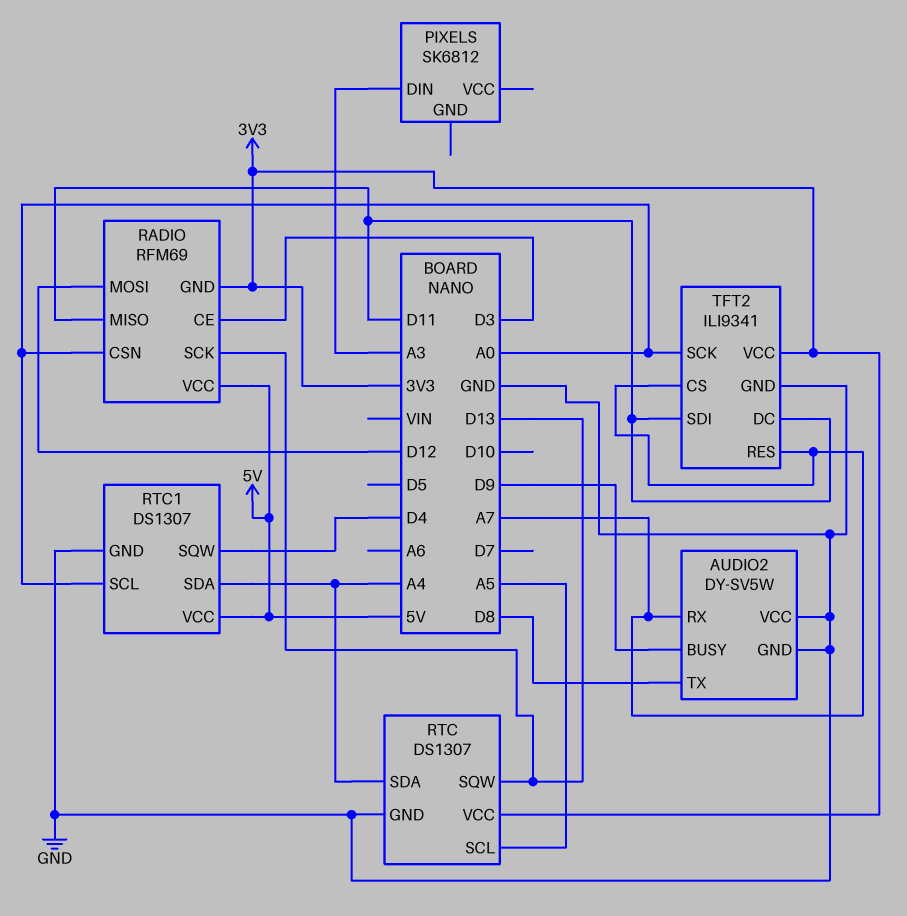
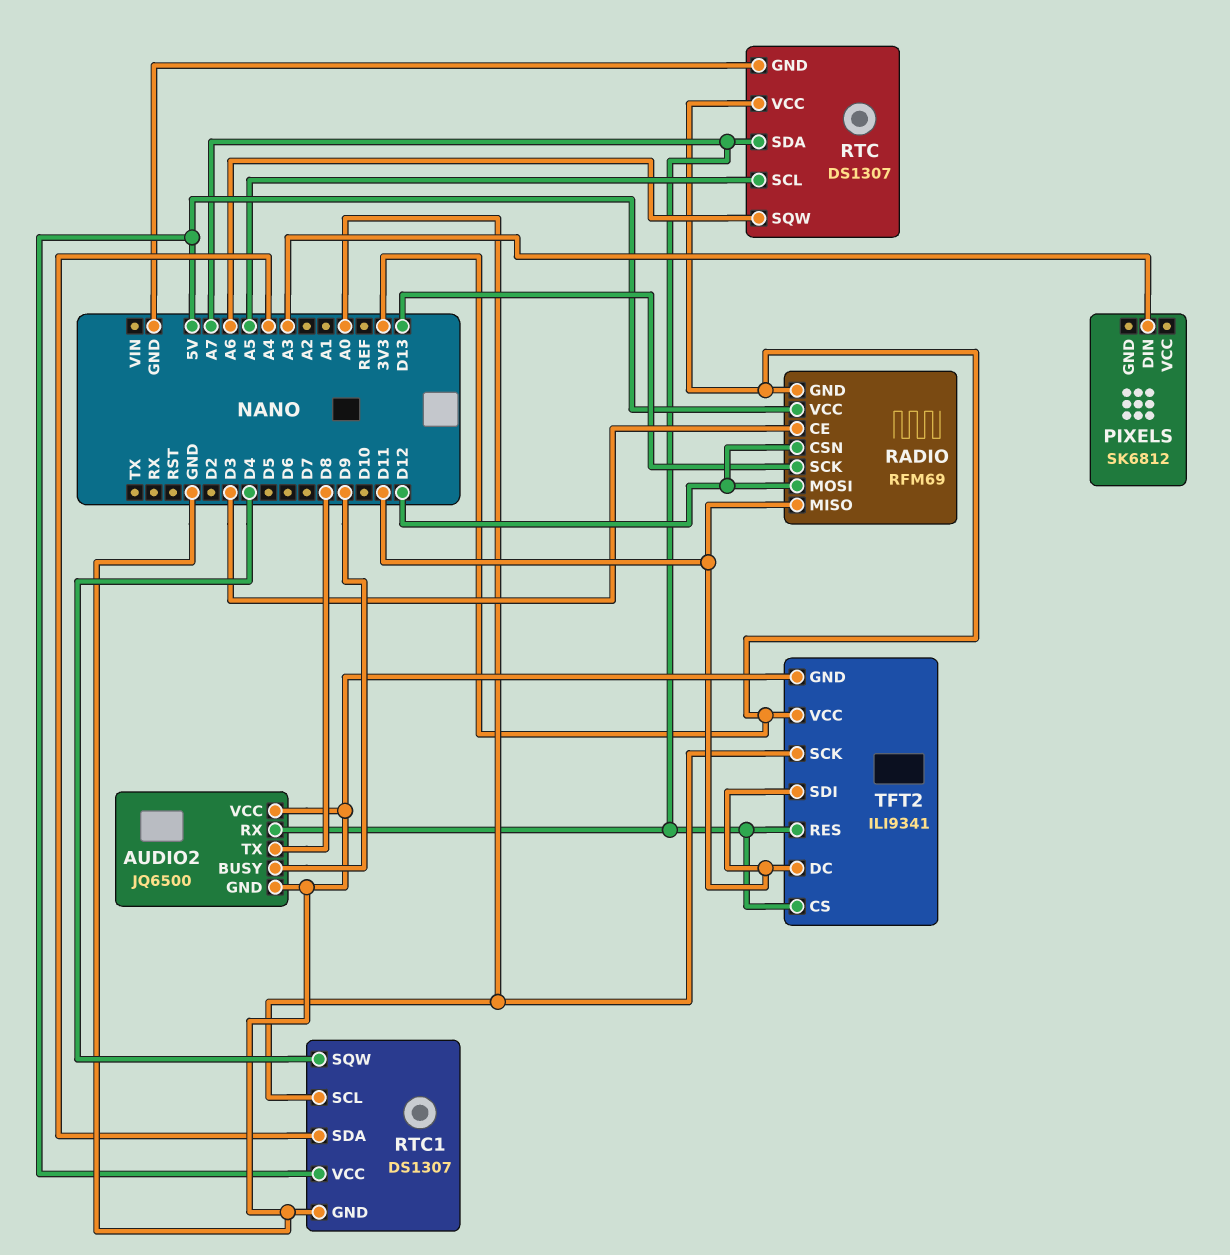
AUDIO2: DY-SV5W -> JQ6500
RADIO pin CSN: A0 -> D12
RTC pin SDA: A4 -> A7
RTC pin SQW: D13 -> A6

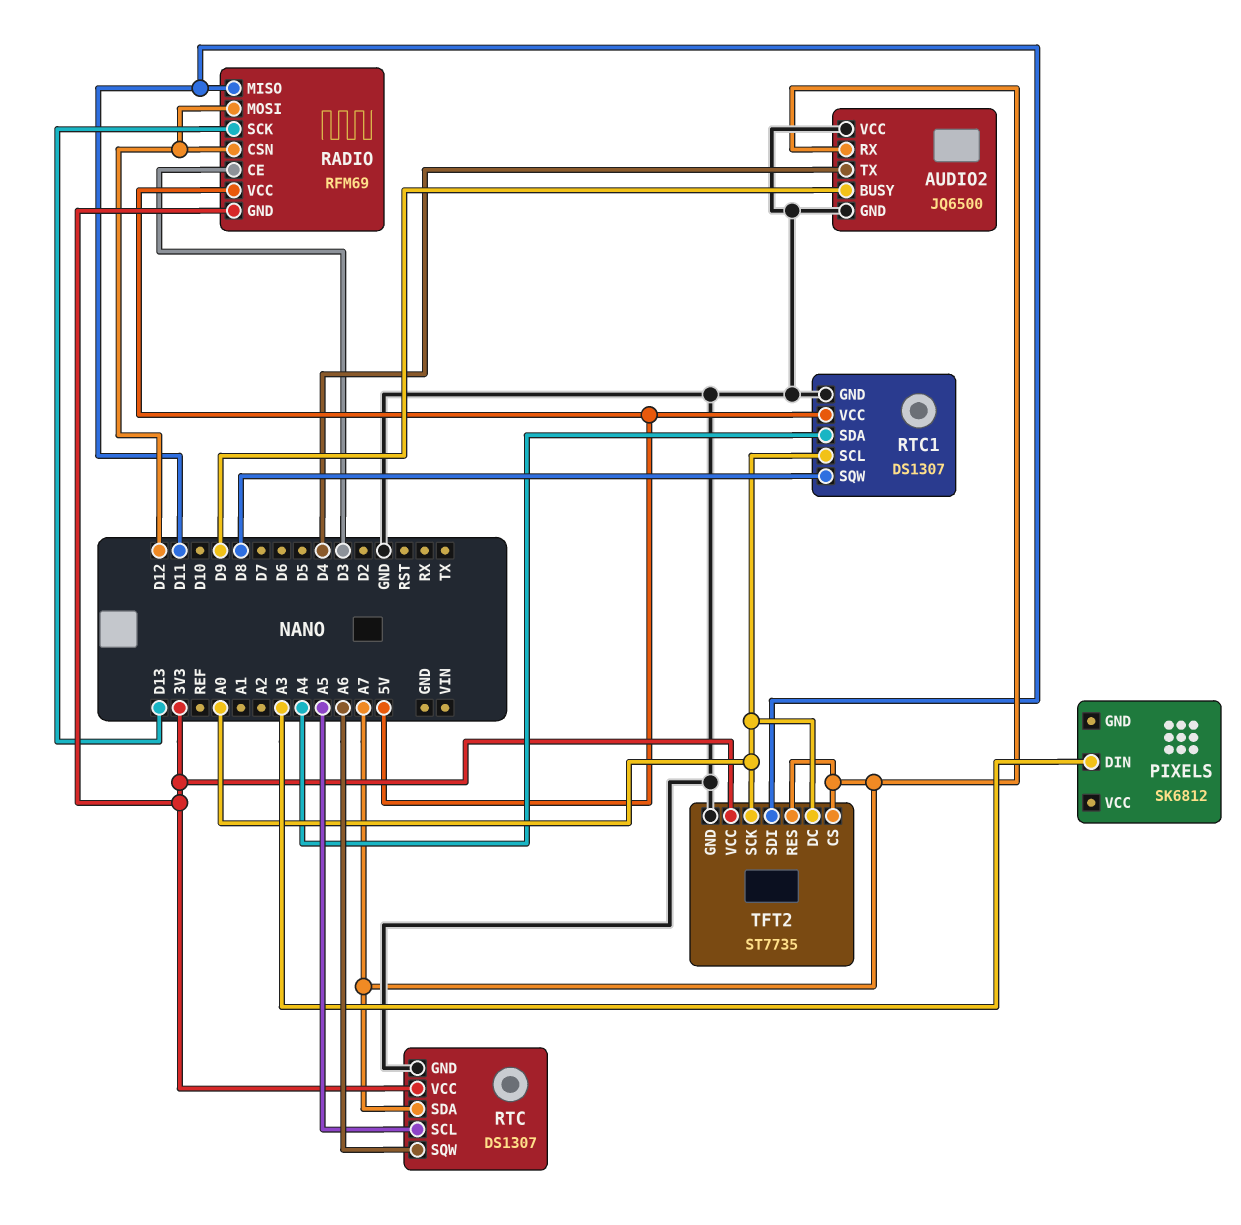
AUDIO2 pin TX: D8 -> D4
RTC1 pin SQW: D4 -> D8
TFT2: ILI9341 -> ST7735
TFT2 pin DC: D11 -> A0

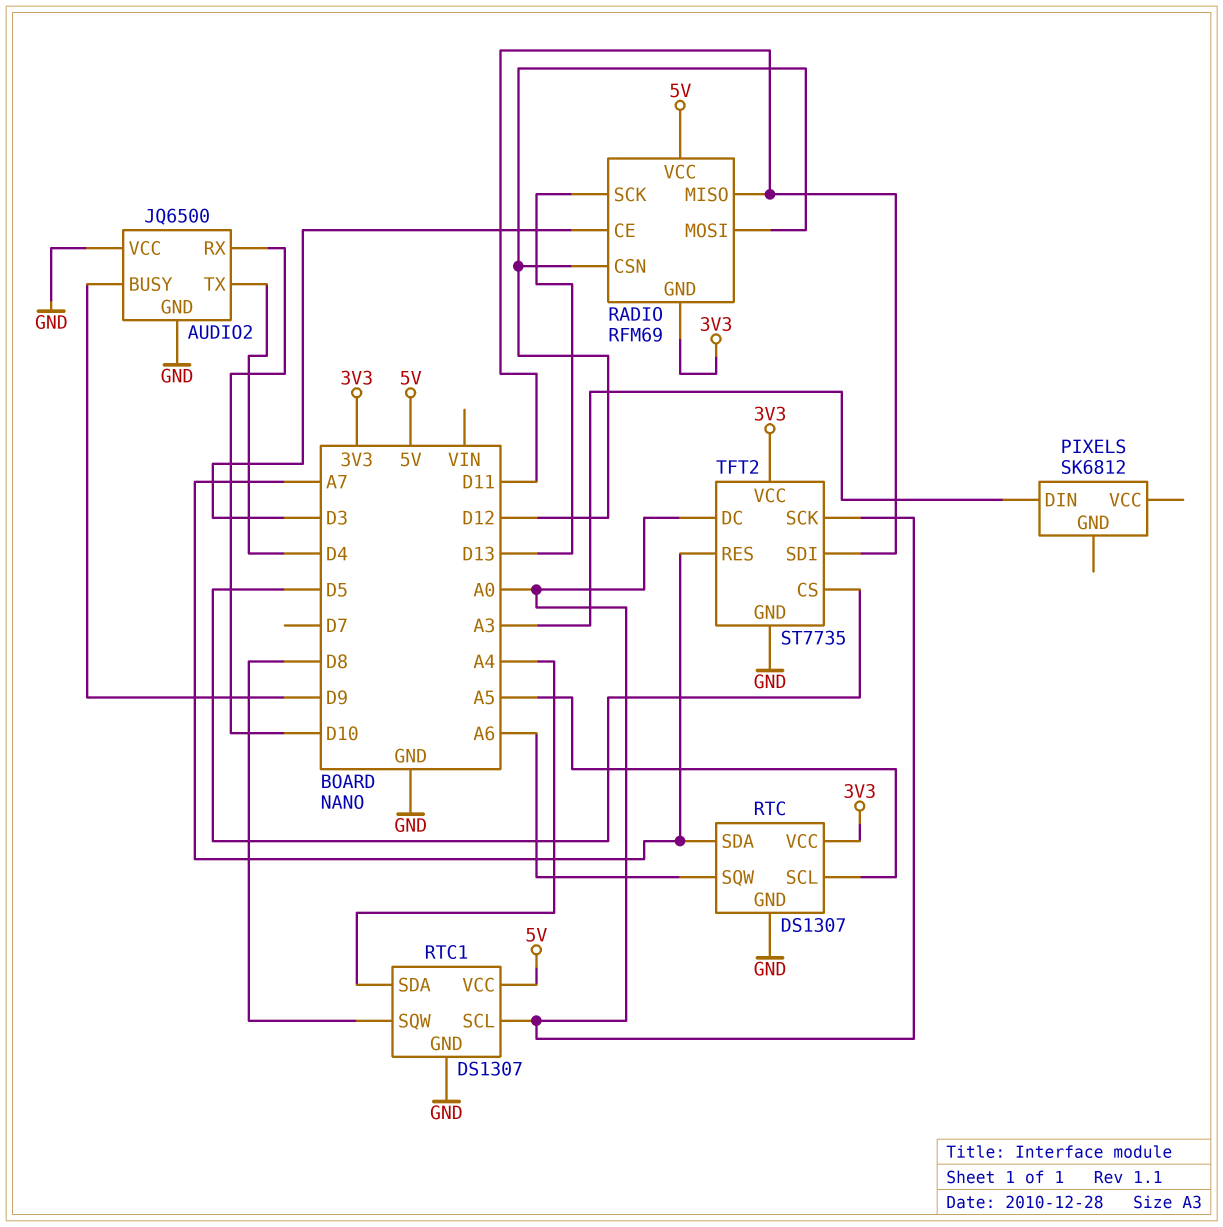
AUDIO2 pin RX: A7 -> D10
TFT2 pin CS: A7 -> D5

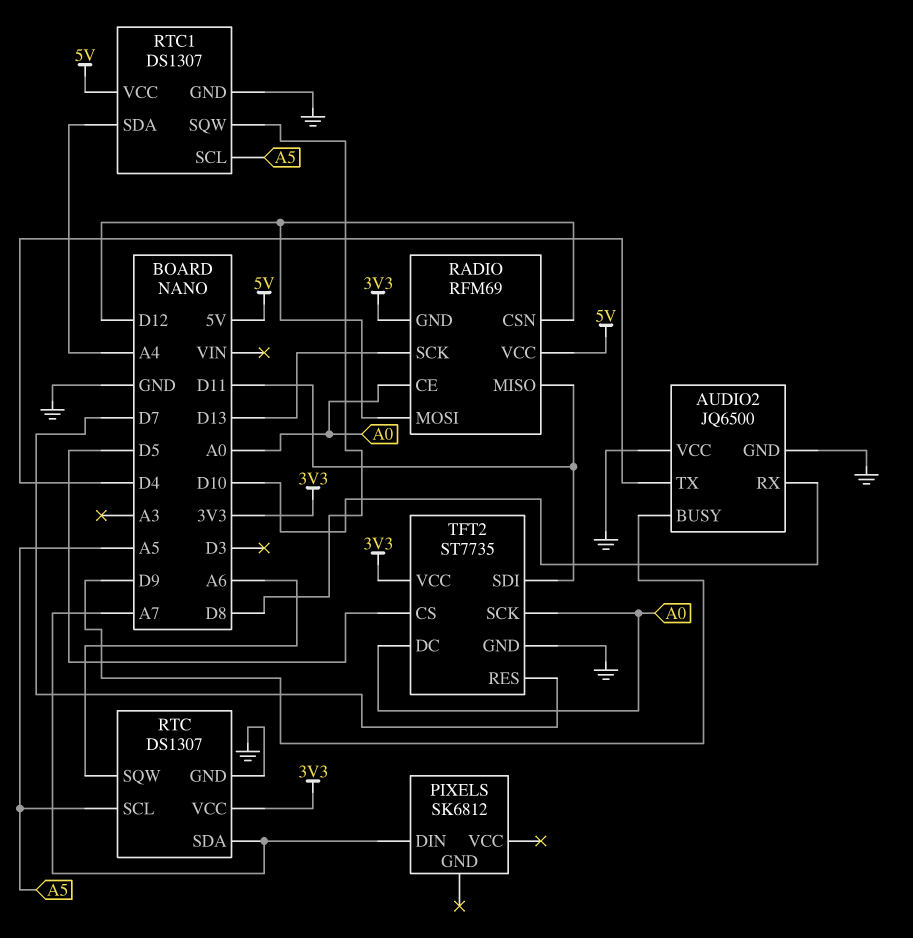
PIXELS pin DIN: A3 -> A7
RADIO pin CE: D3 -> A0
RTC1 pin SCL: A0 -> A5
TFT2 pin RES: A7 -> D7

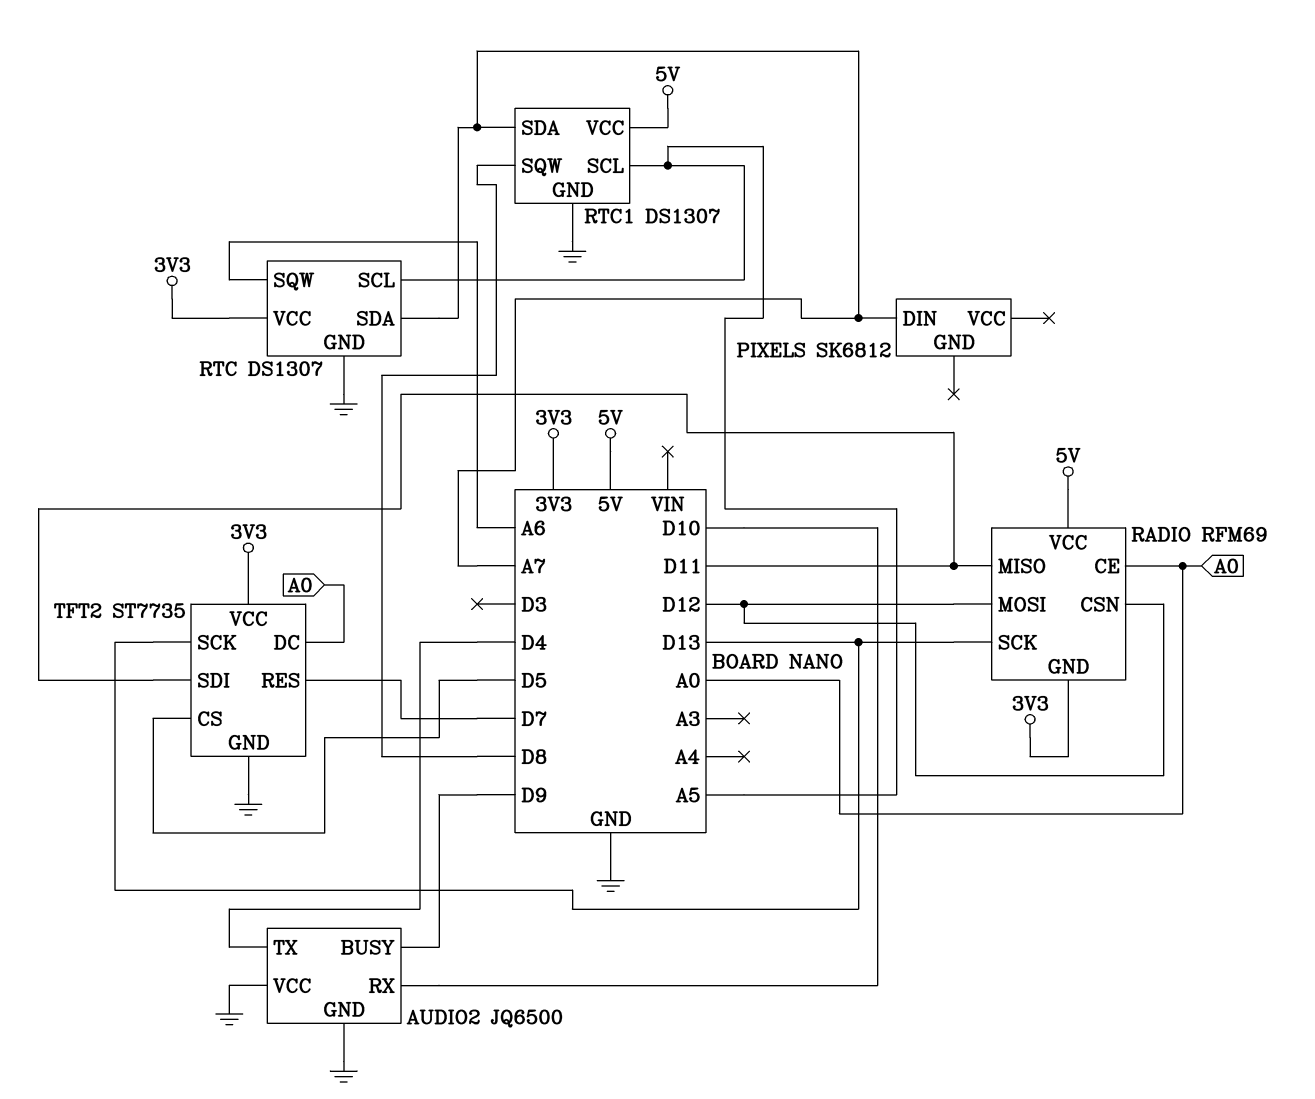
RTC1 pin SDA: A4 -> A7
TFT2 pin SCK: A0 -> D13

